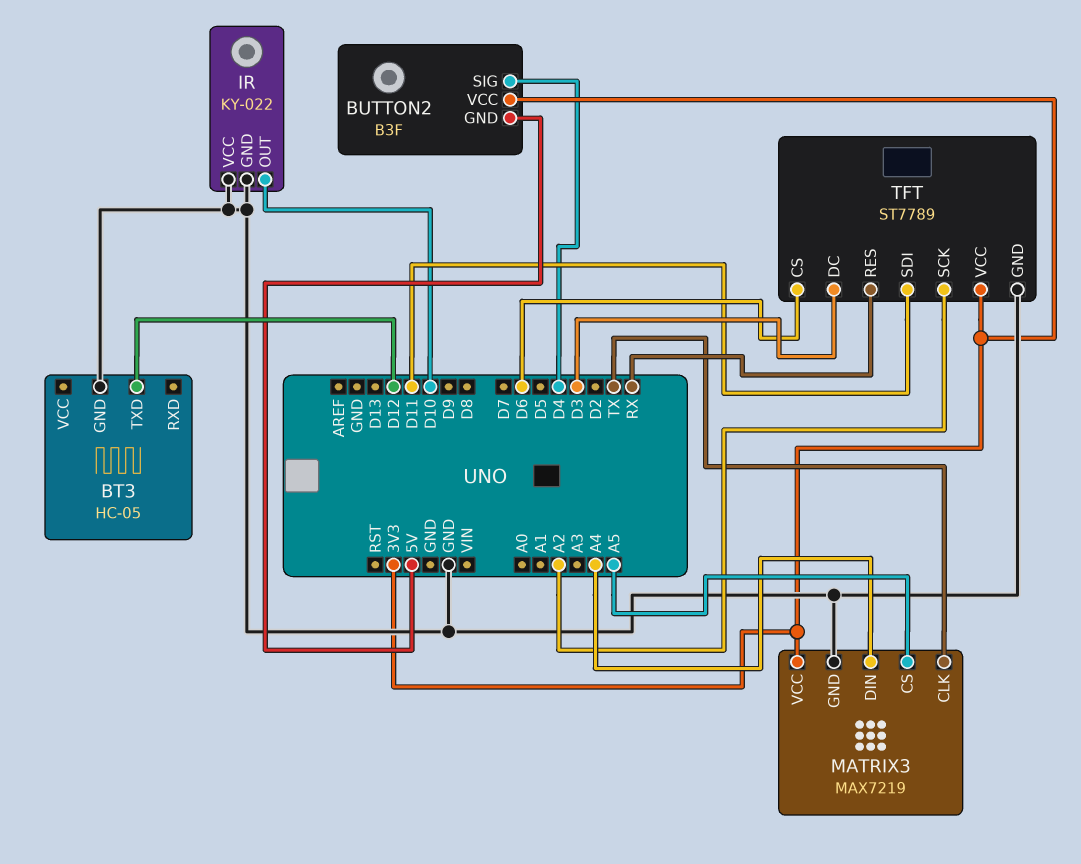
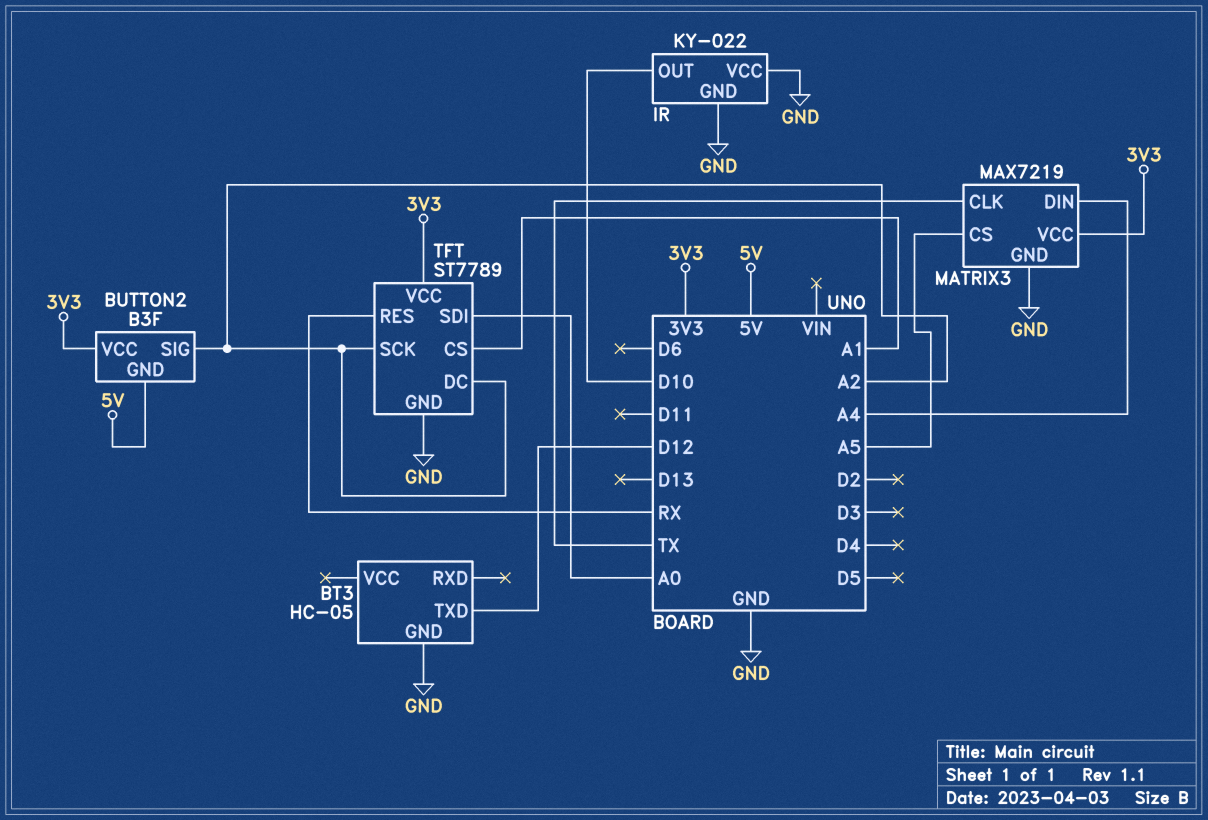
BUTTON2 pin SIG: D4 -> A2
TFT pin CS: D6 -> A1
TFT pin DC: D3 -> A2
TFT pin SDI: D11 -> A0

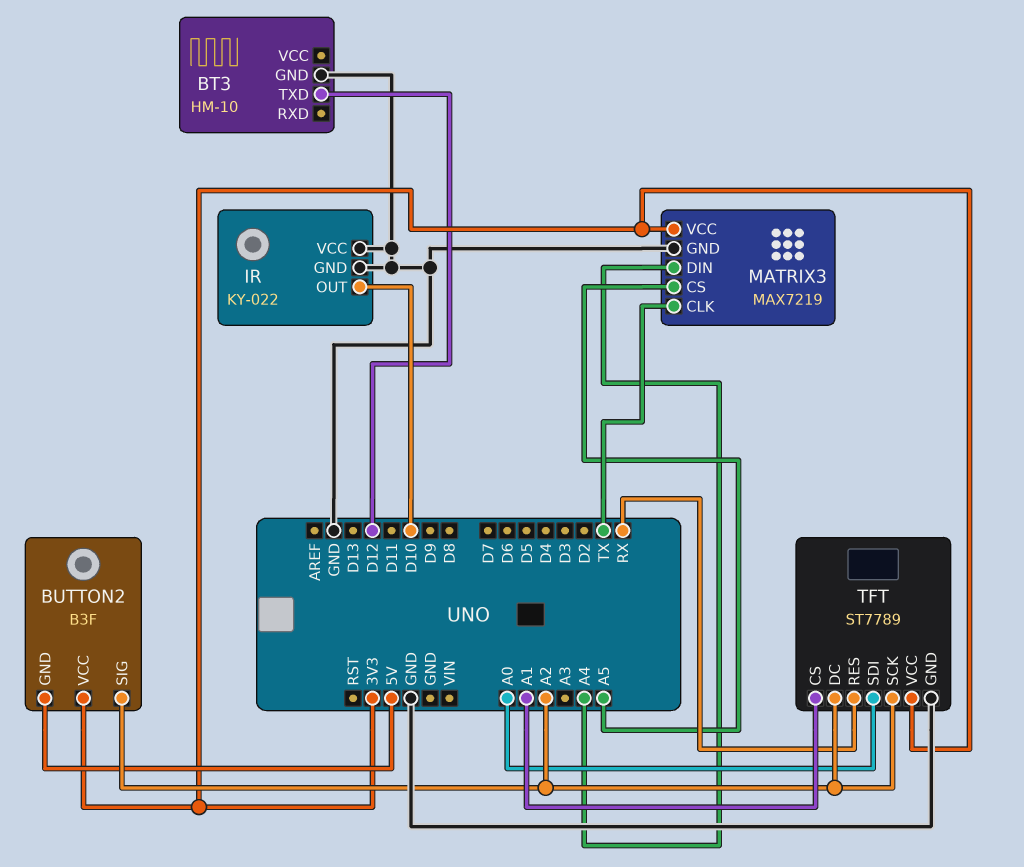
BT3: HC-05 -> HM-10

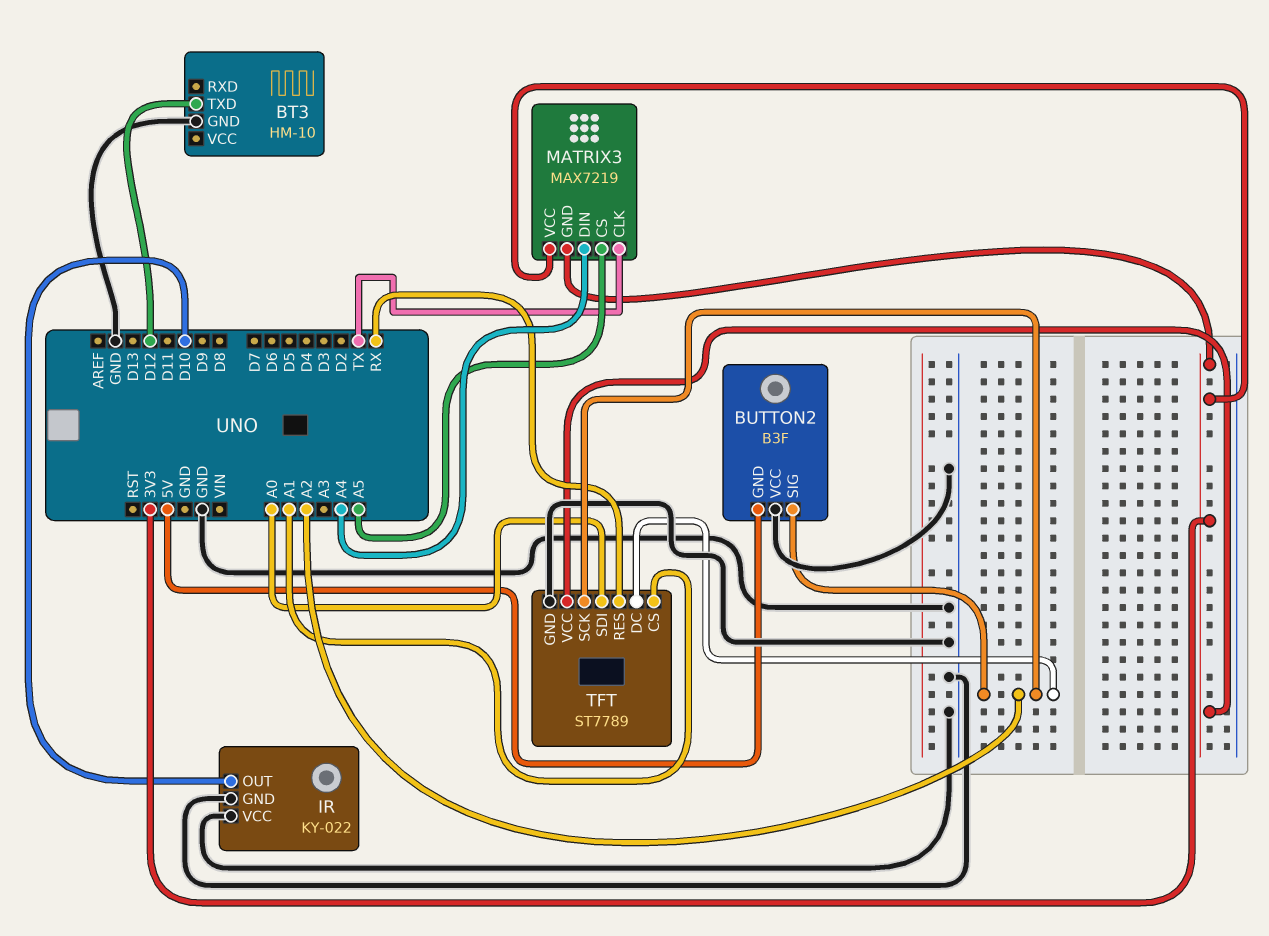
BUTTON2 pin VCC: 3V3 -> GND
MATRIX3 pin GND: GND -> 3V3

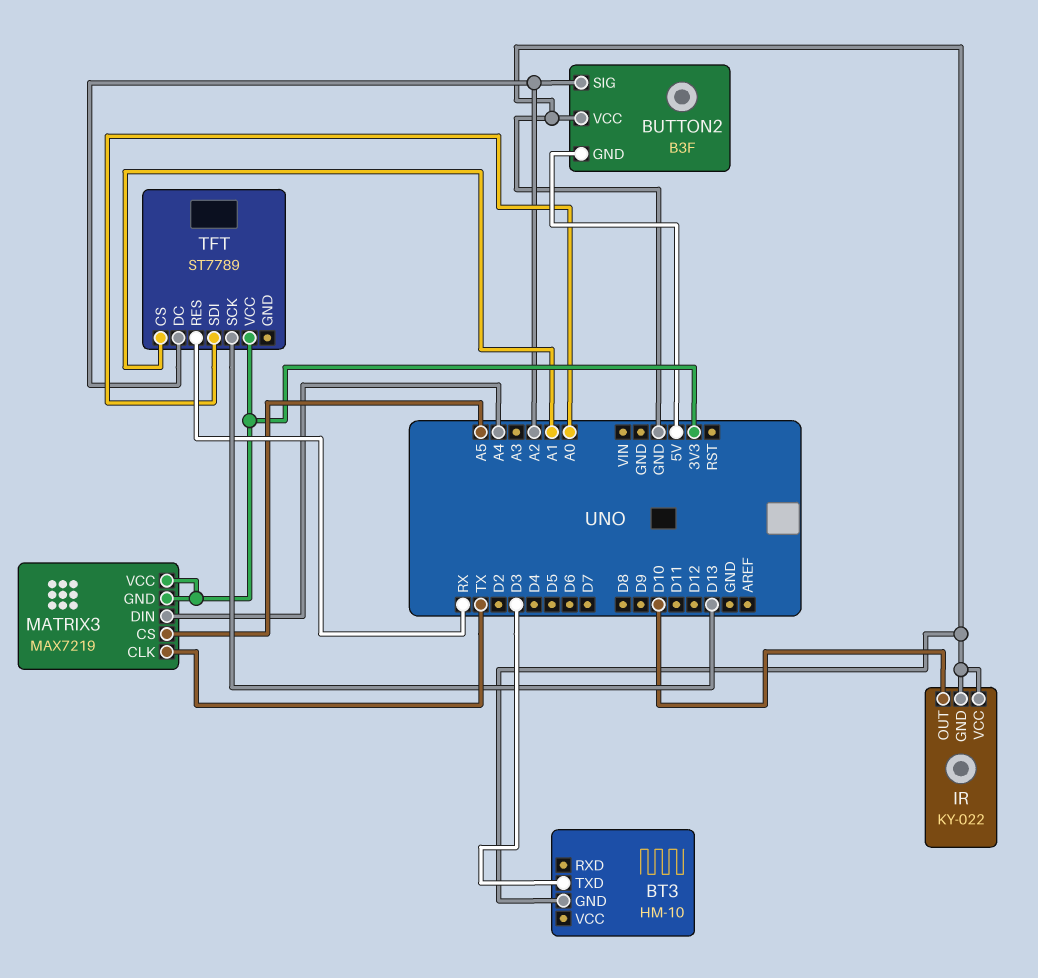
BT3 pin TXD: D12 -> D3
TFT pin GND: GND -> none
TFT pin SCK: A2 -> D13

